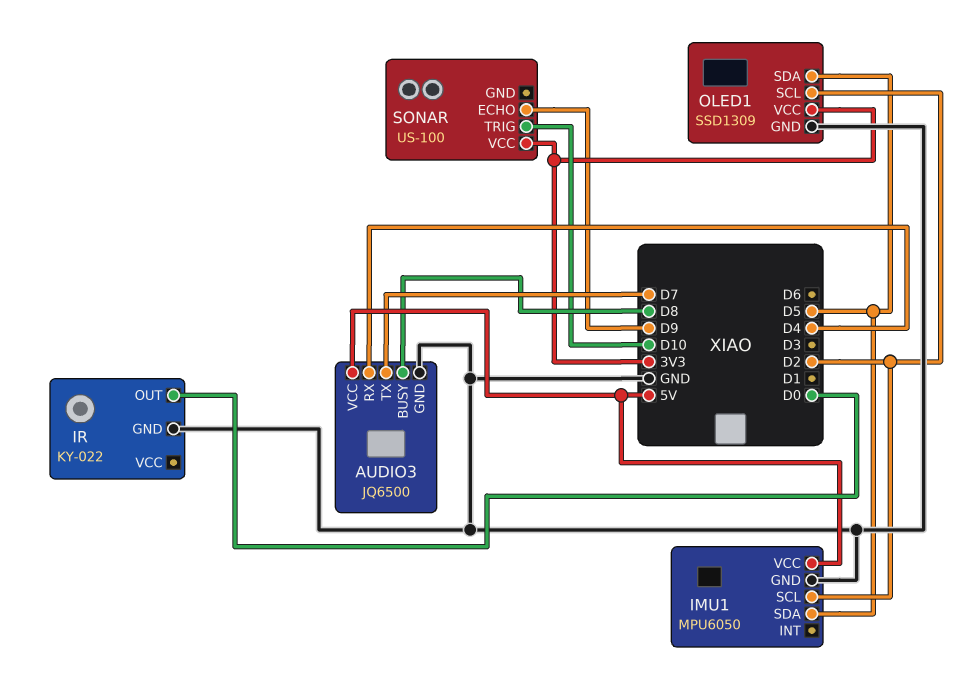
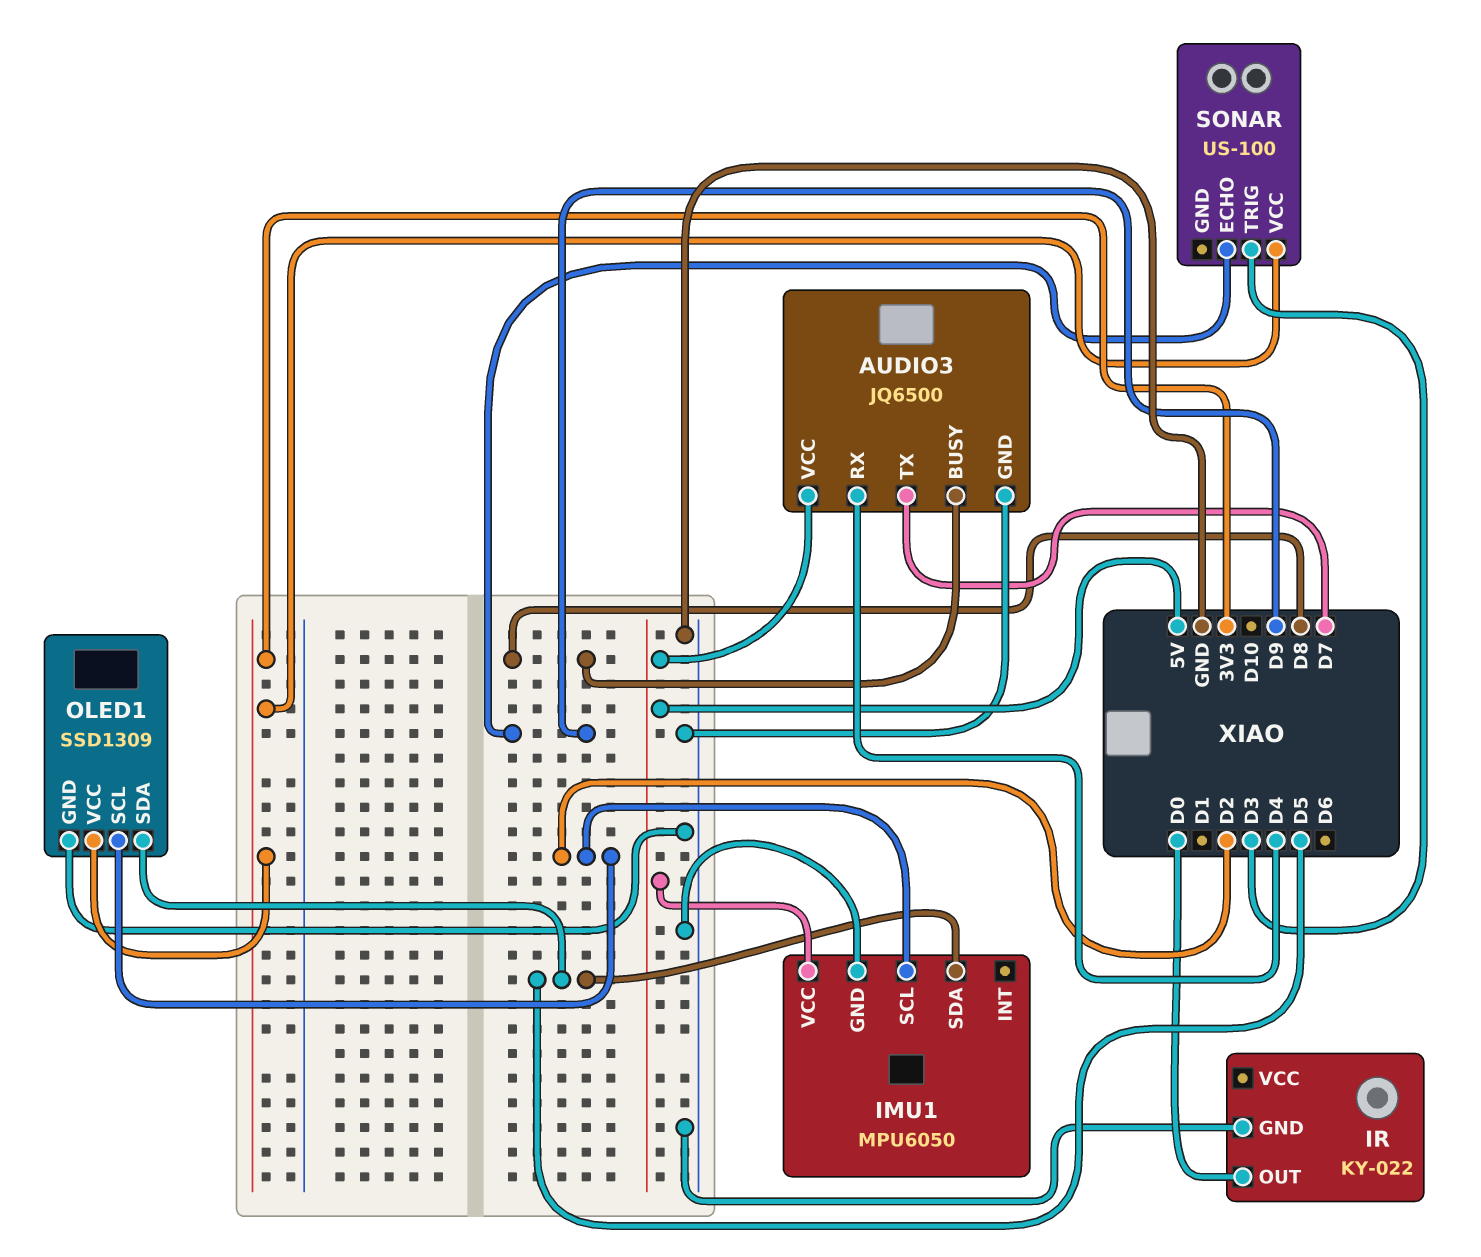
SONAR pin TRIG: D10 -> D3

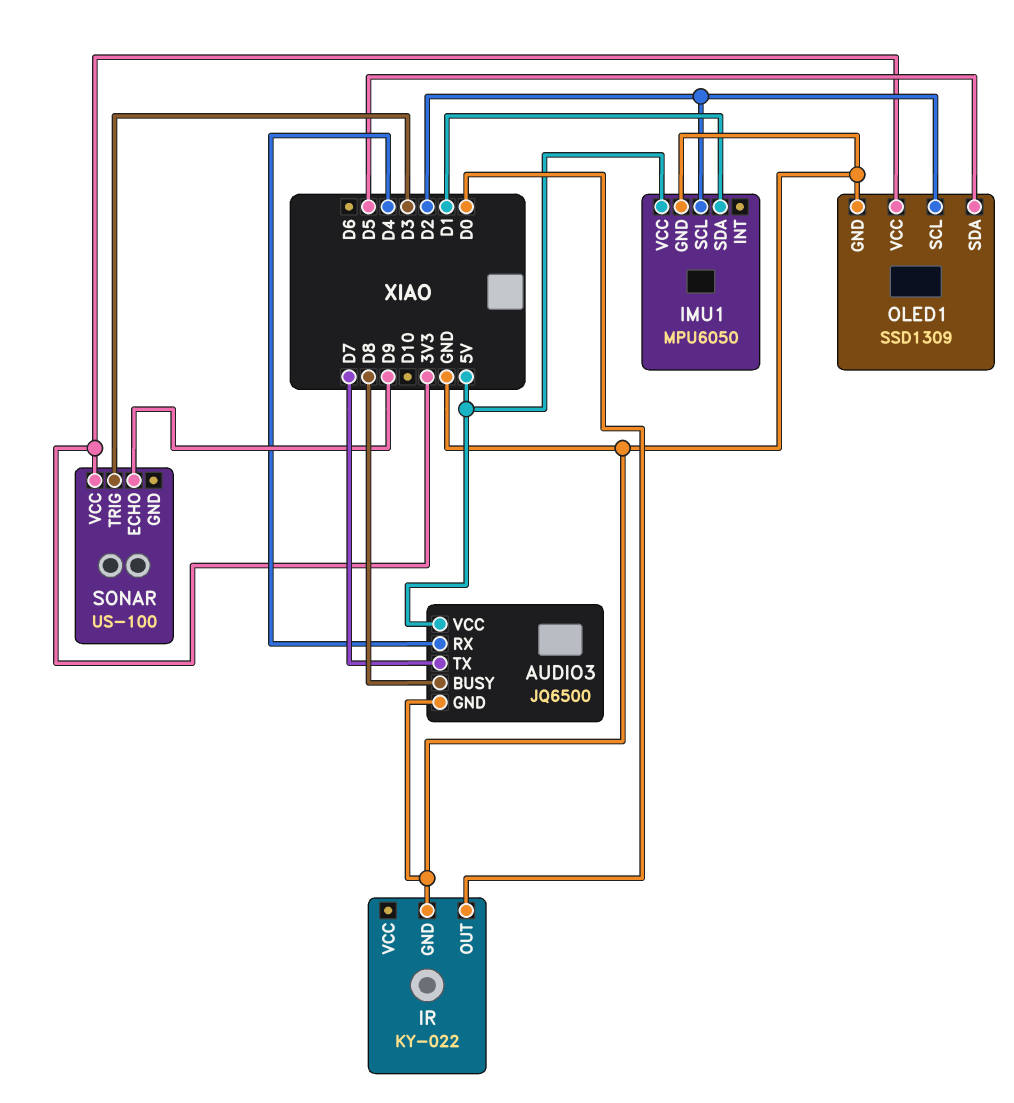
IMU1 pin SDA: D5 -> D1

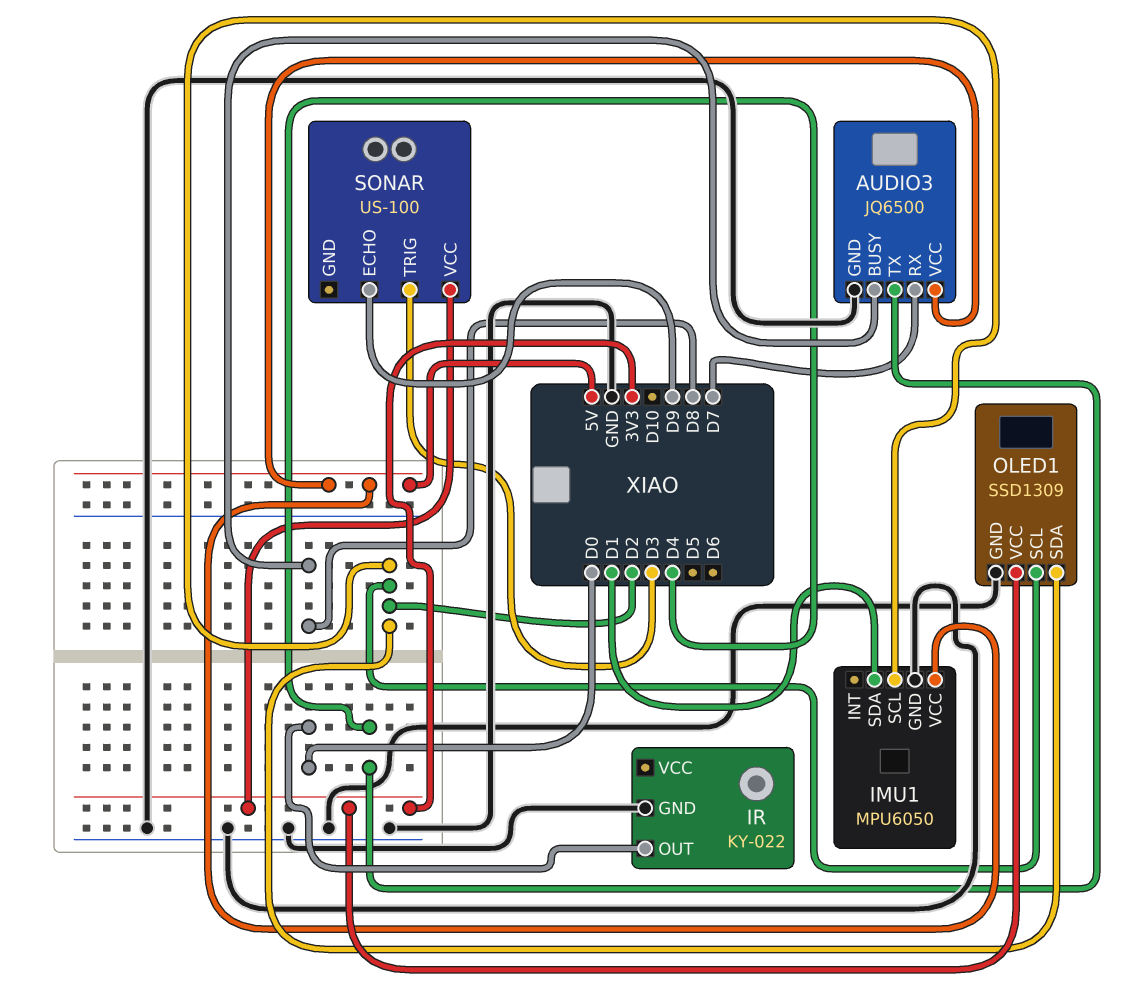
AUDIO3 pin RX: D4 -> D7
AUDIO3 pin TX: D7 -> D4
OLED1 pin SDA: D5 -> D2

